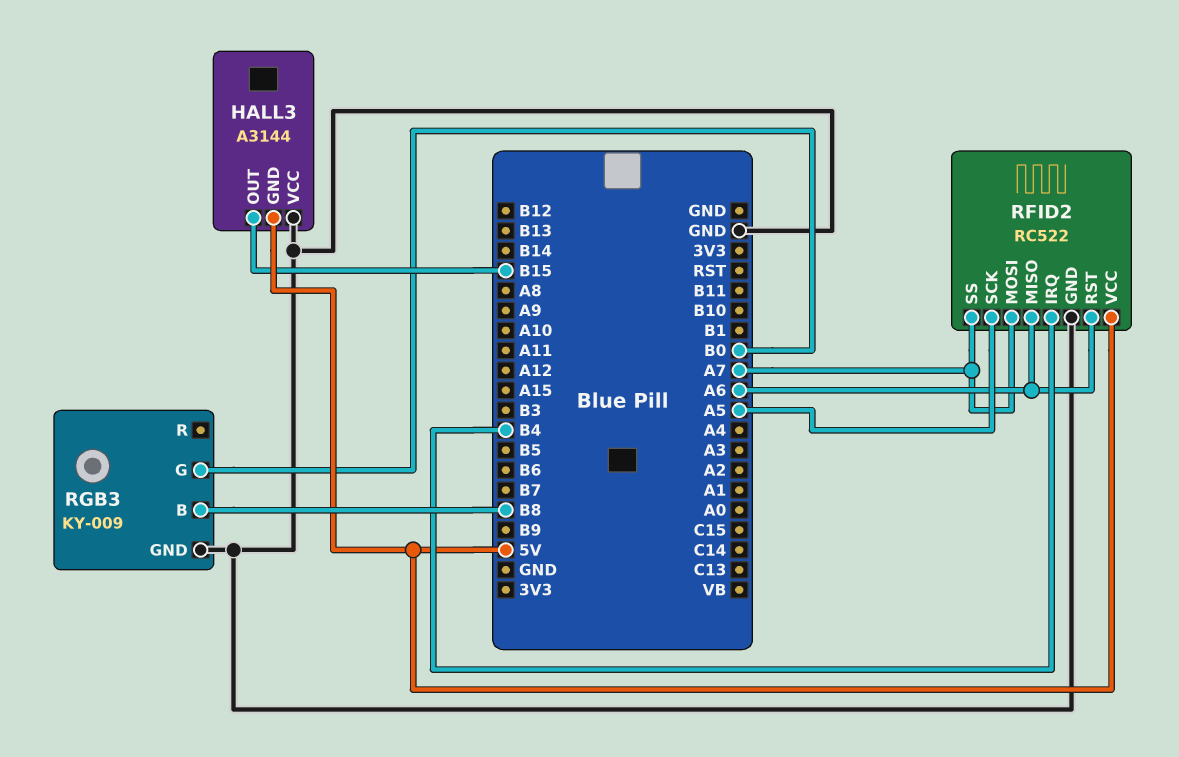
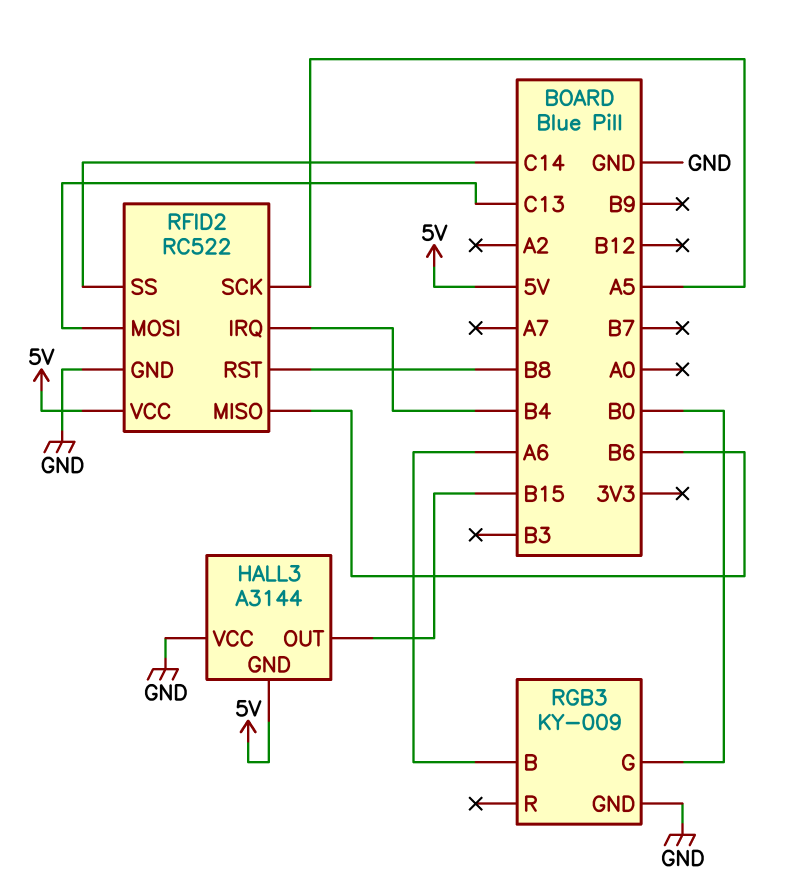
RFID2 pin MISO: A6 -> B6
RFID2 pin MOSI: A7 -> C13
RFID2 pin RST: A6 -> B8
RFID2 pin SS: A7 -> C14
RGB3 pin B: B8 -> A6

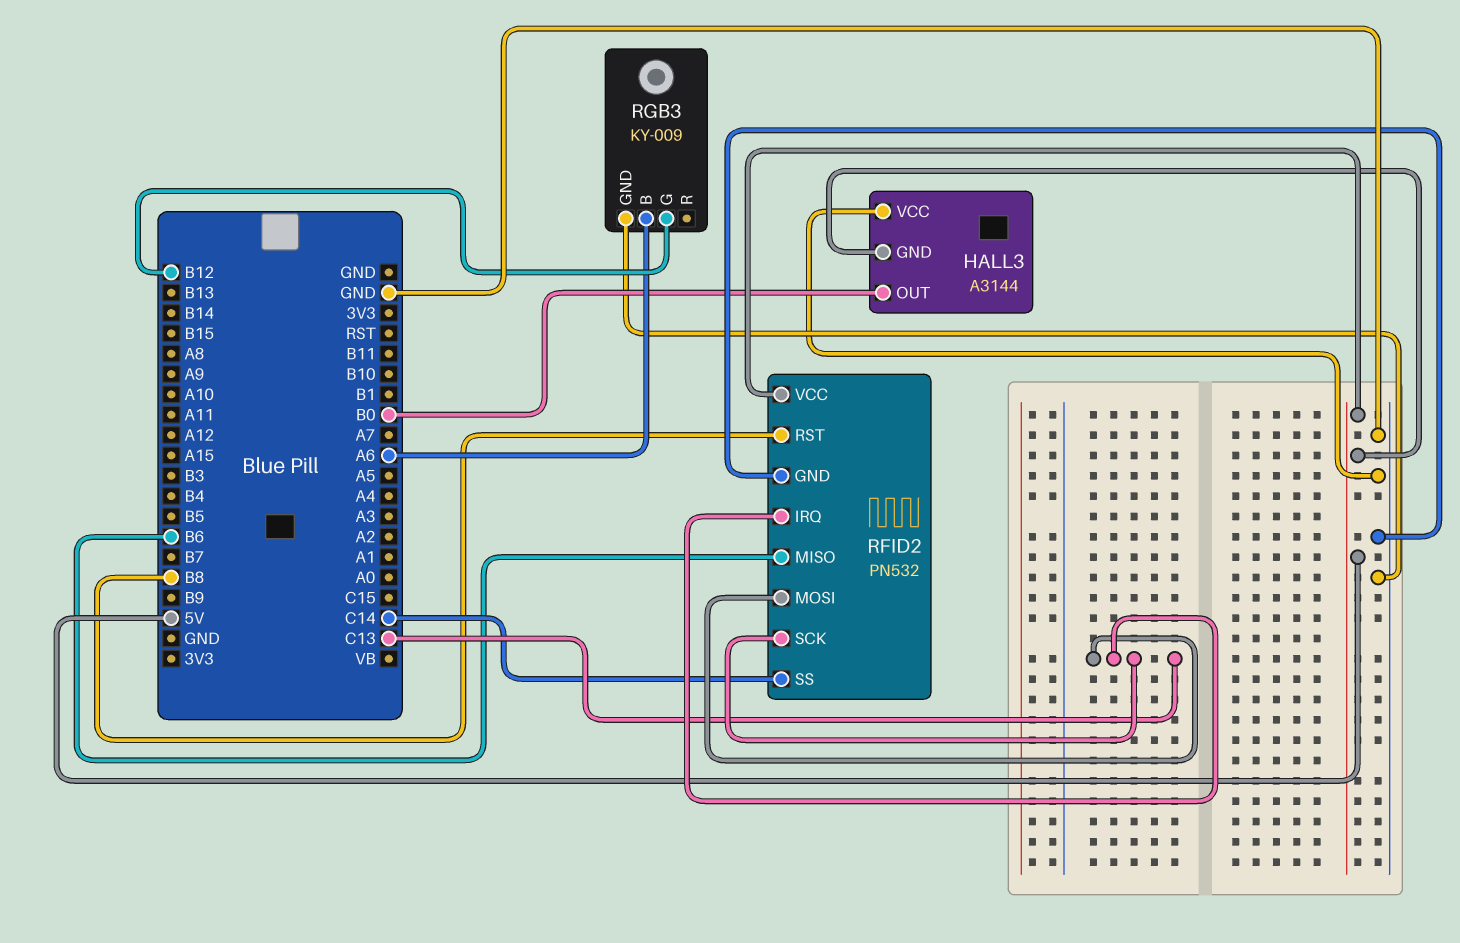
HALL3 pin OUT: B15 -> B0
RFID2: RC522 -> PN532
RFID2 pin IRQ: B4 -> C13
RFID2 pin SCK: A5 -> C13
RGB3 pin G: B0 -> B12

